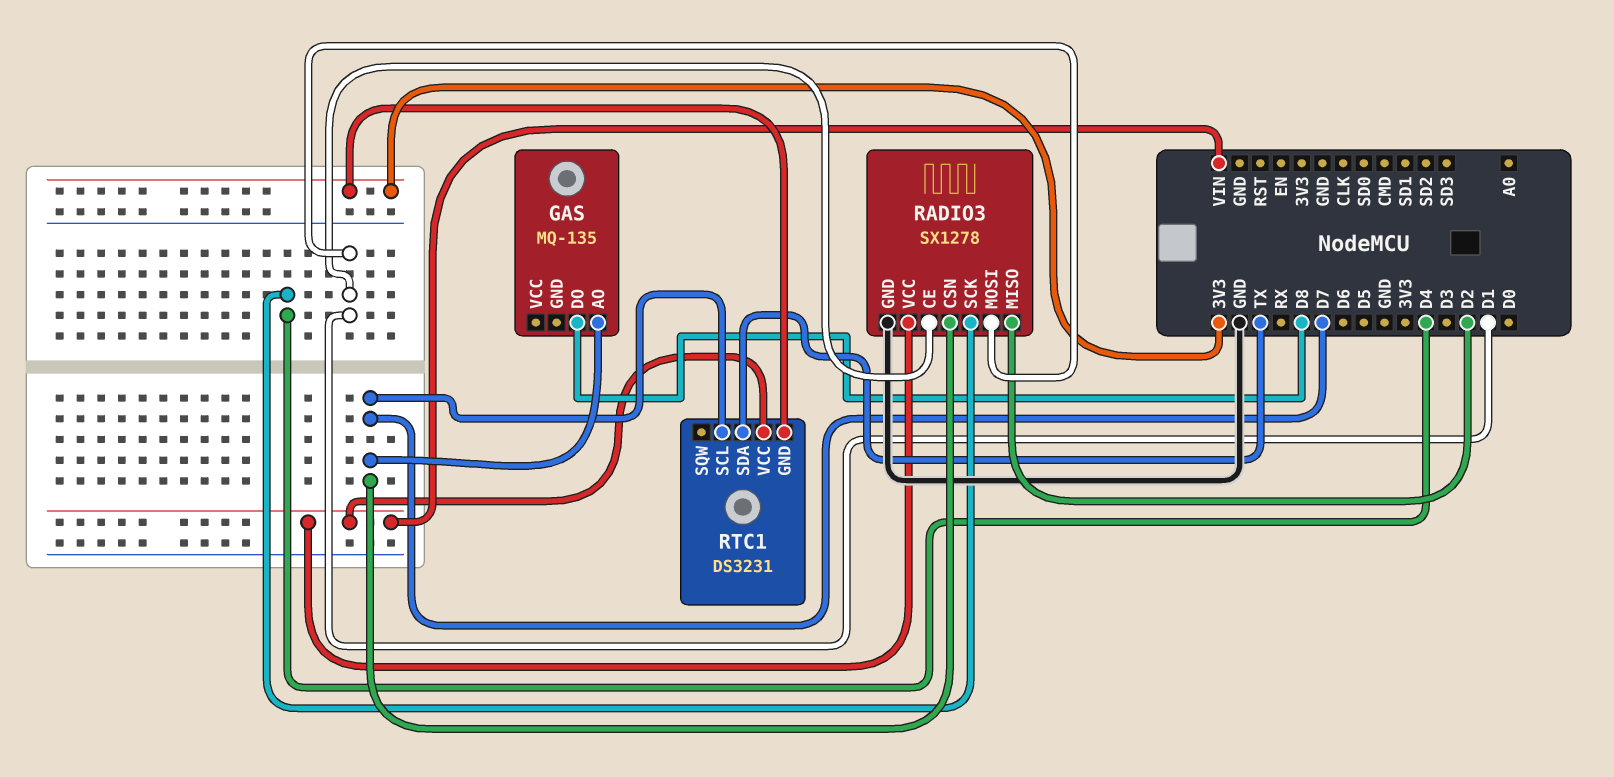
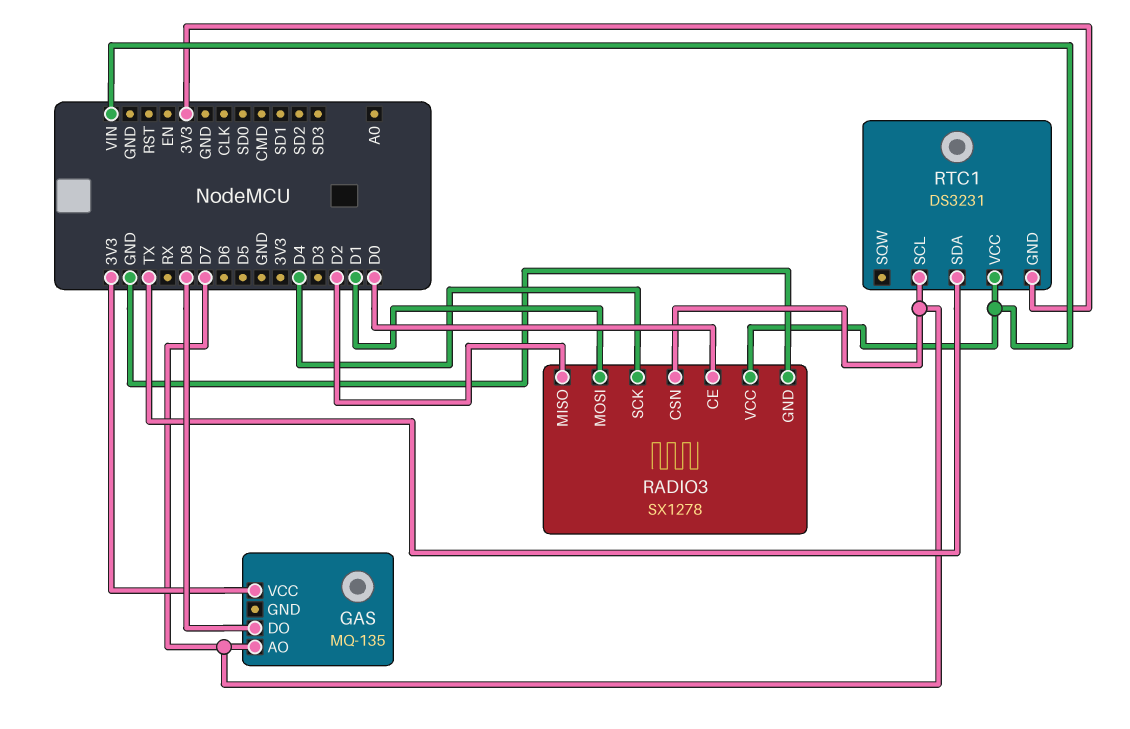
GAS pin VCC: none -> 3V3
RADIO3 pin CE: D1 -> D0

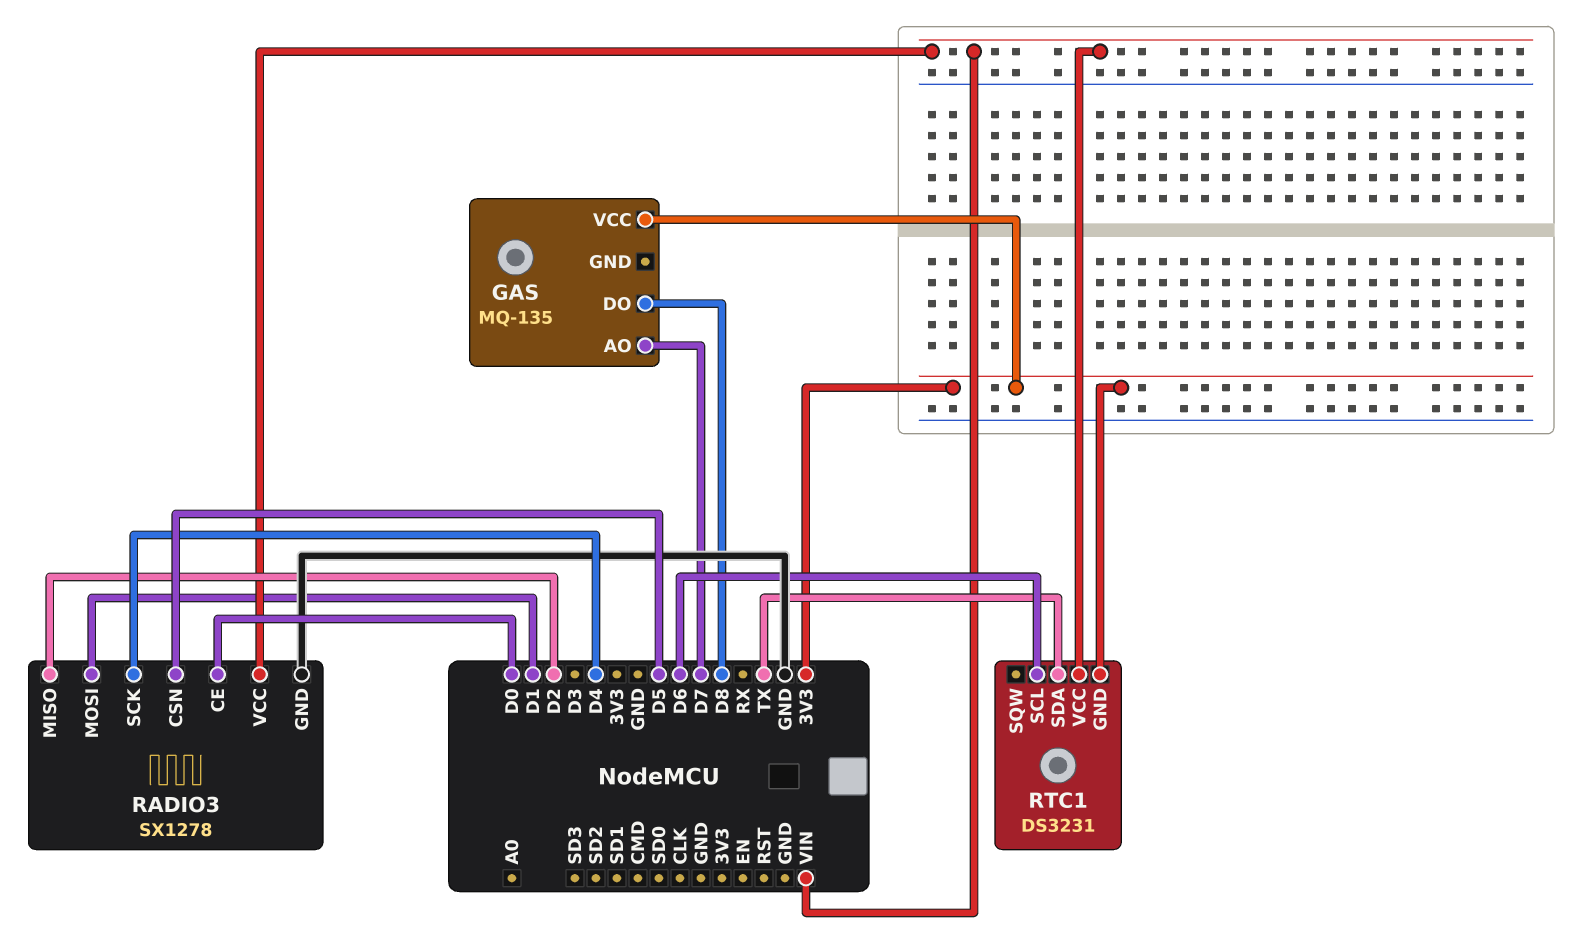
RADIO3 pin CSN: D7 -> D5
RTC1 pin SCL: D7 -> D6

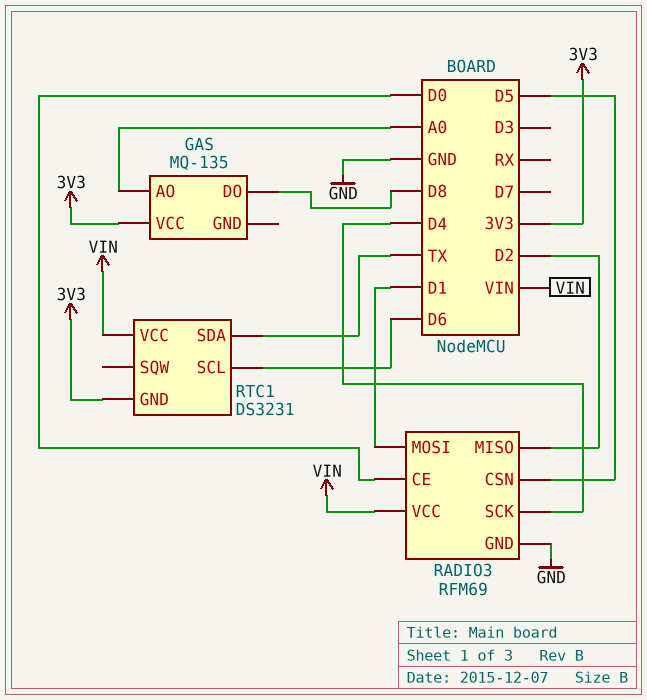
GAS pin AO: D7 -> A0
RADIO3: SX1278 -> RFM69

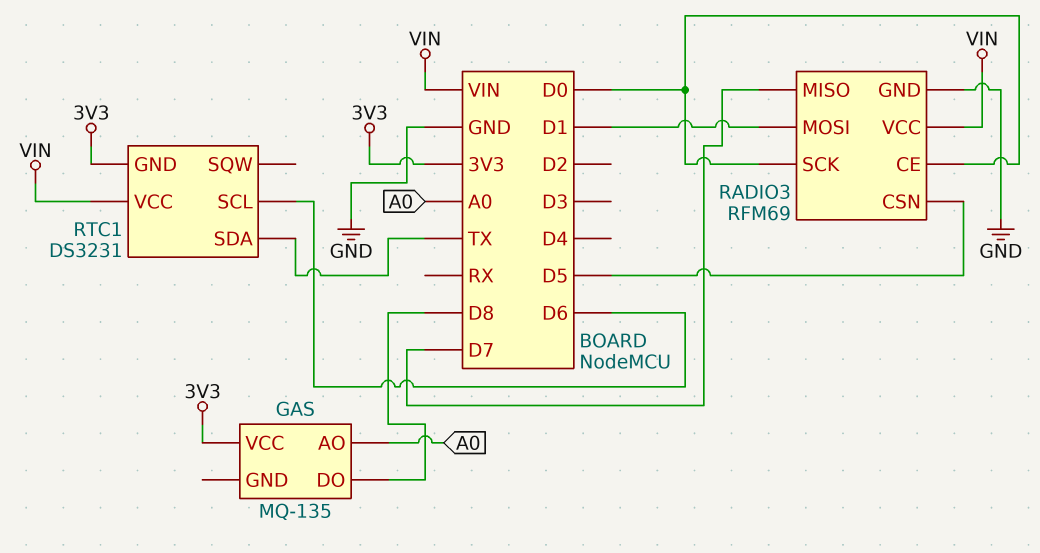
RADIO3 pin MISO: D2 -> D7
RADIO3 pin SCK: D4 -> D0

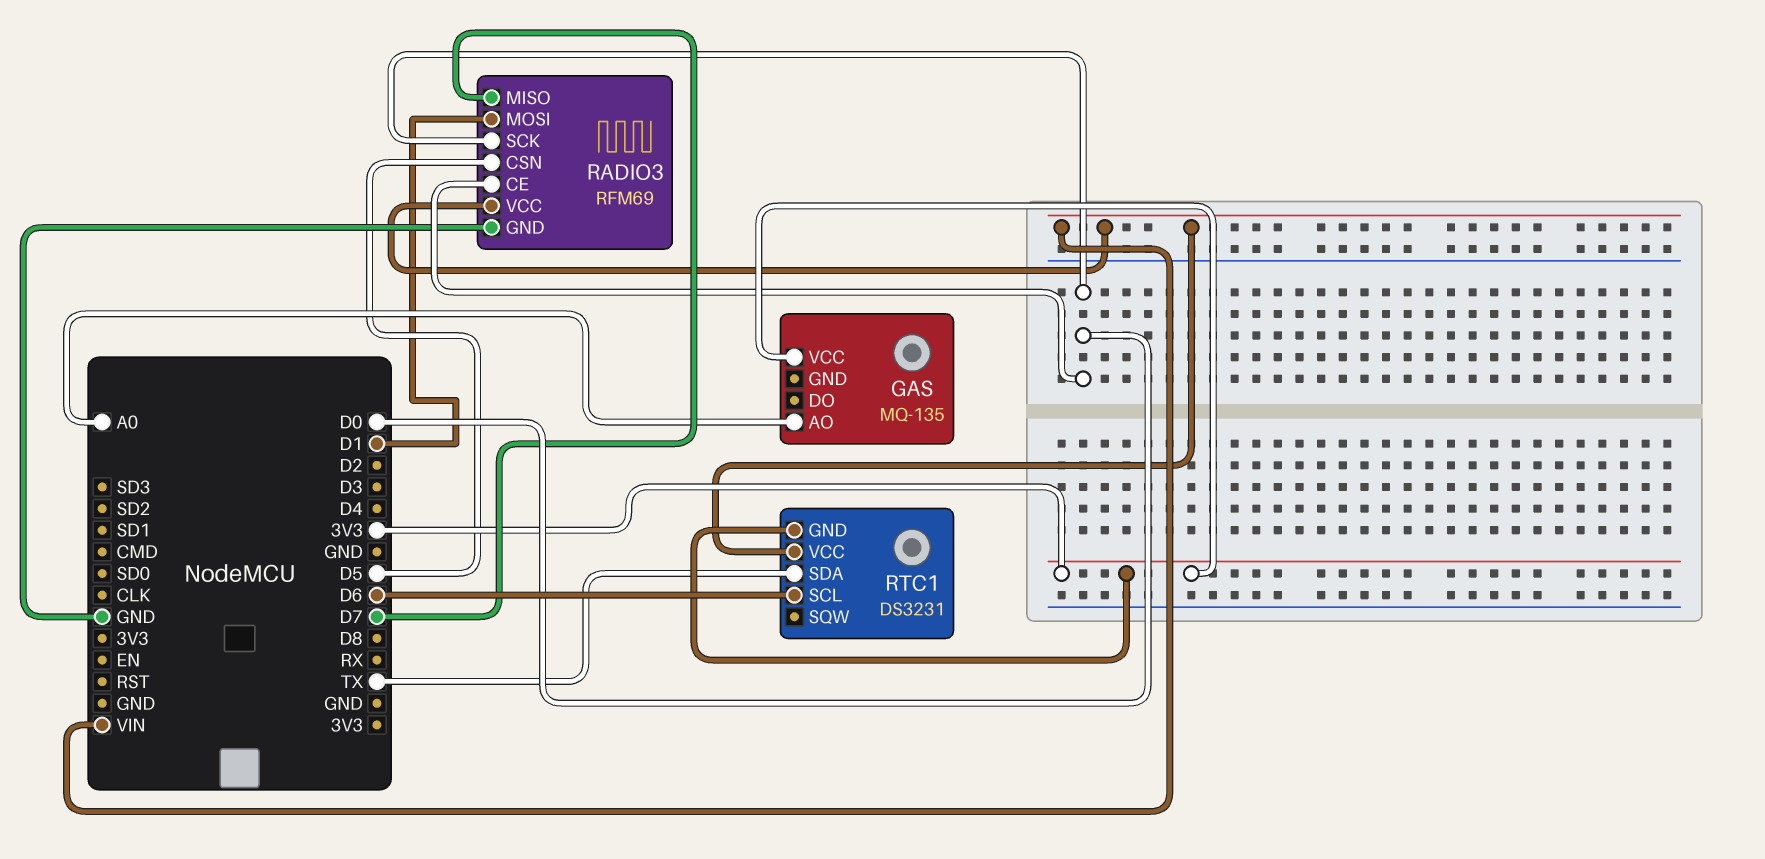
GAS pin DO: D8 -> none

